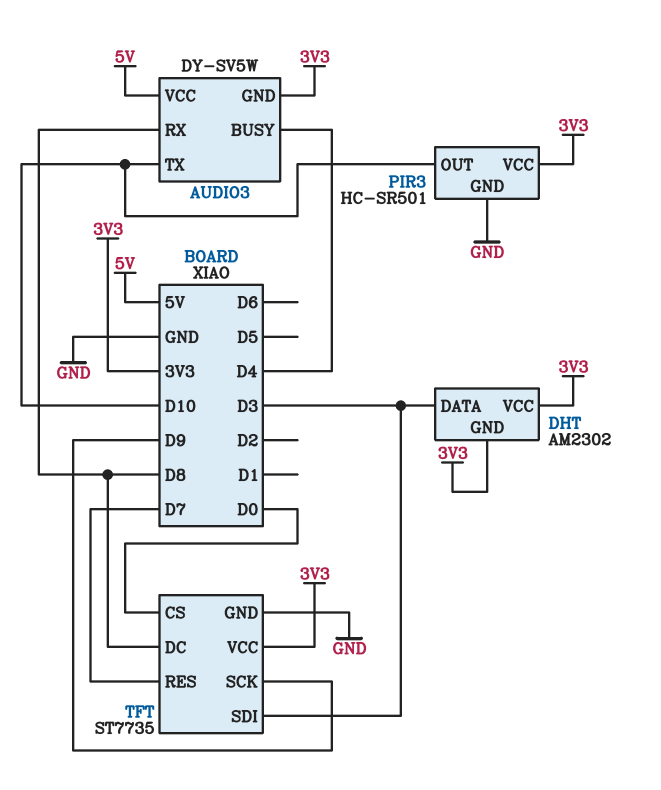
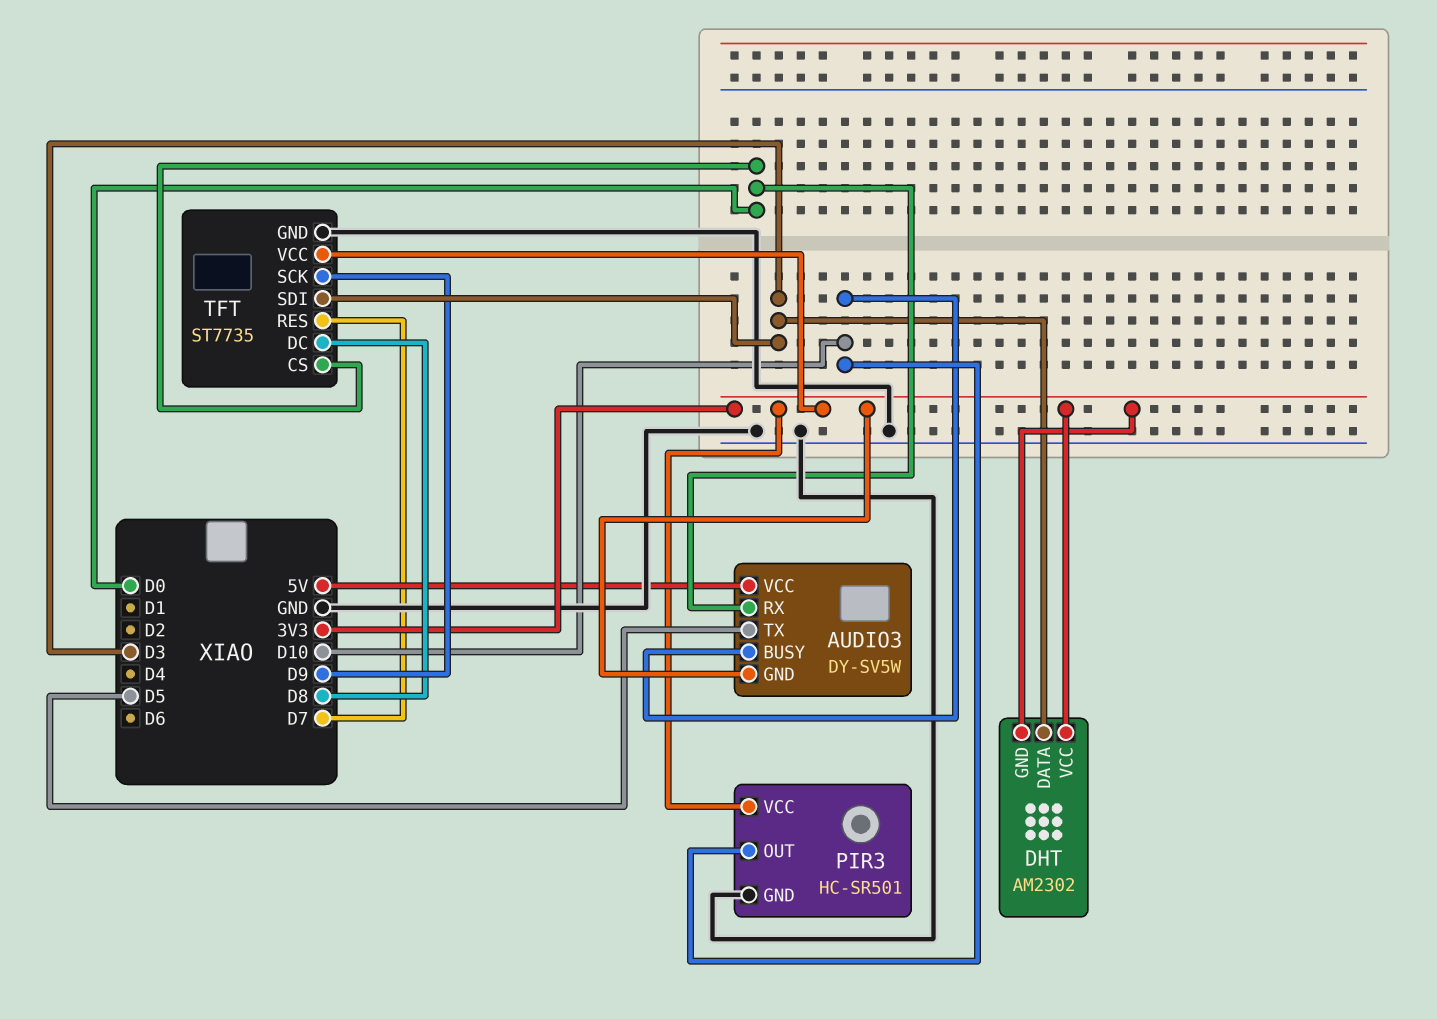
AUDIO3 pin BUSY: D4 -> D10
AUDIO3 pin RX: D8 -> D0
AUDIO3 pin TX: D10 -> D5

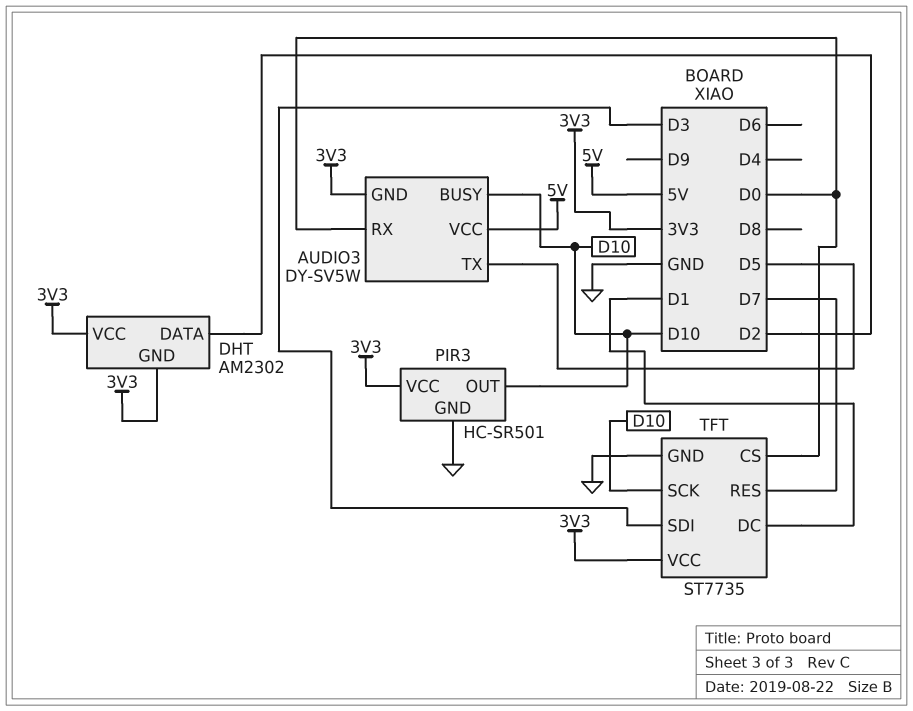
DHT pin DATA: D3 -> D2
TFT pin DC: D8 -> D1
TFT pin SCK: D9 -> D10

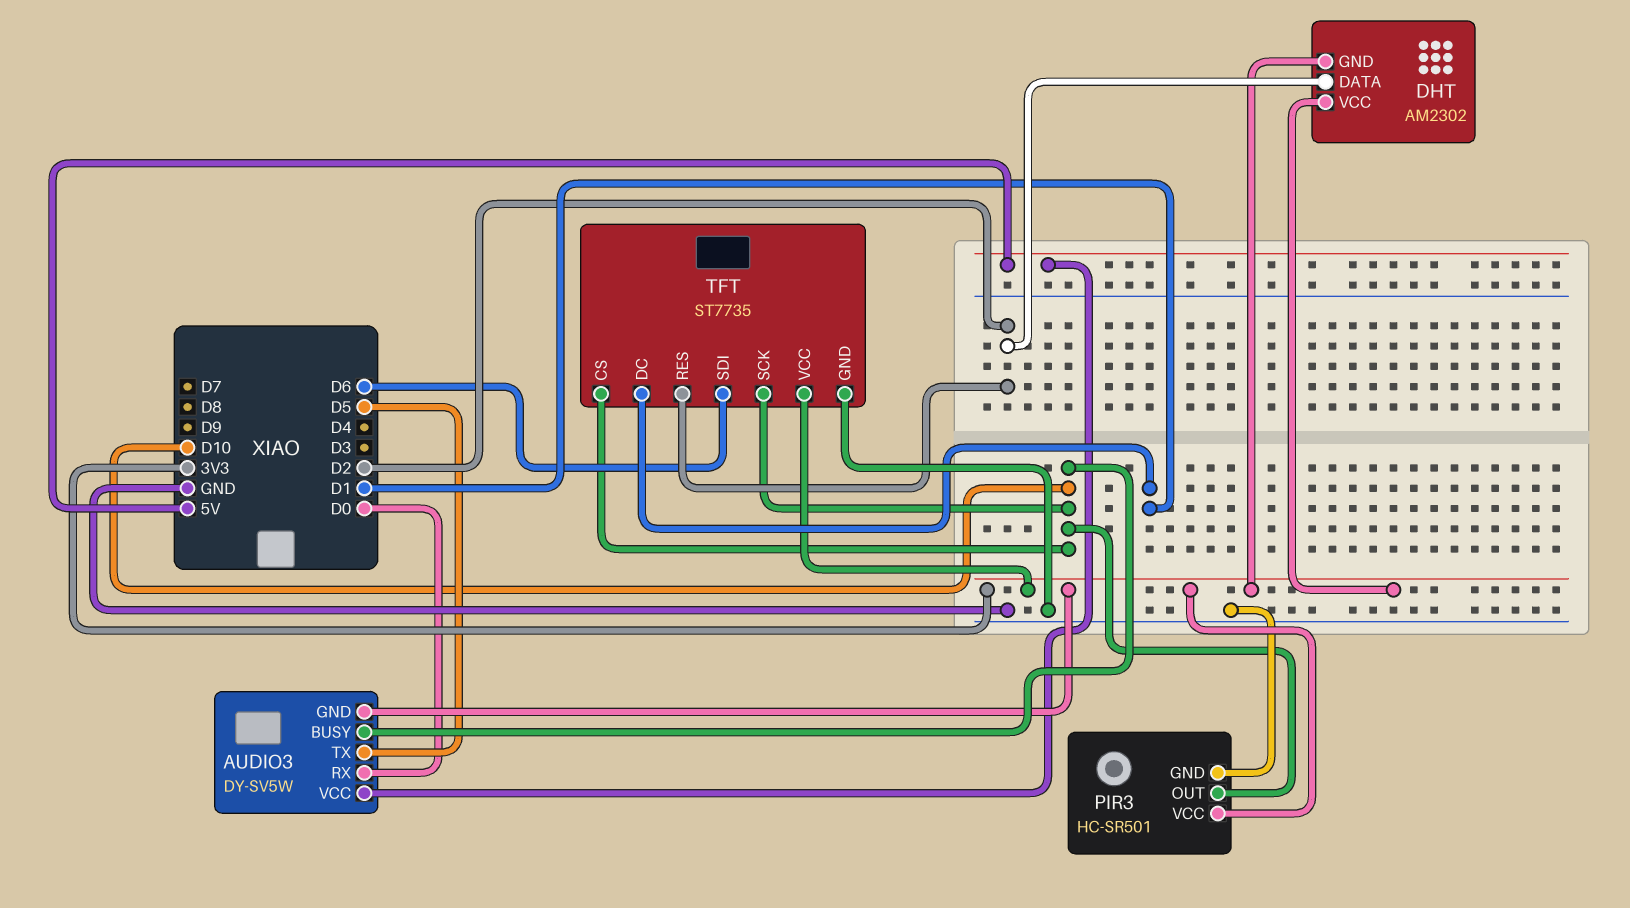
TFT pin CS: D0 -> D10
TFT pin RES: D7 -> D2
TFT pin SDI: D3 -> D6

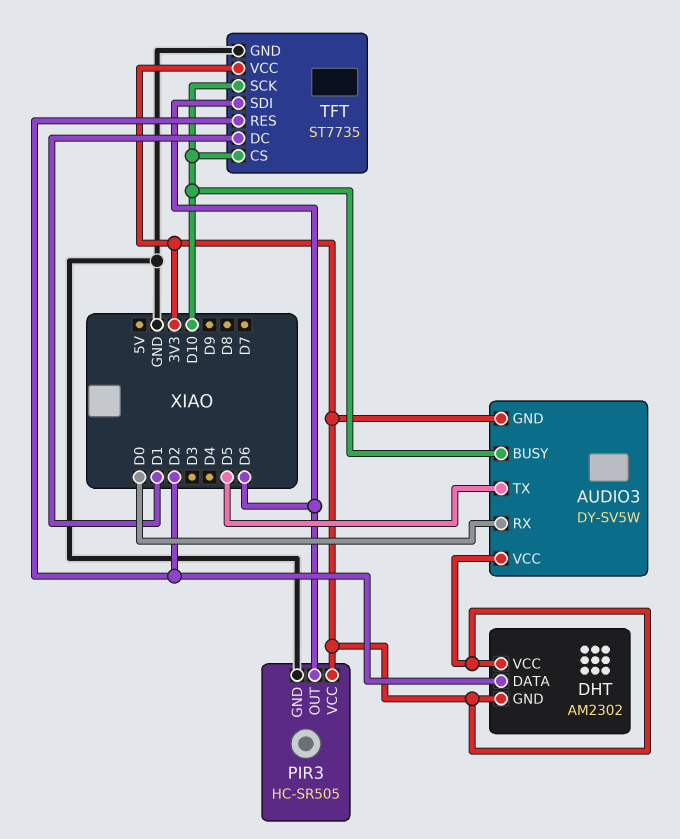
AUDIO3 pin VCC: 5V -> 3V3
PIR3: HC-SR501 -> HC-SR505
PIR3 pin OUT: D10 -> D6

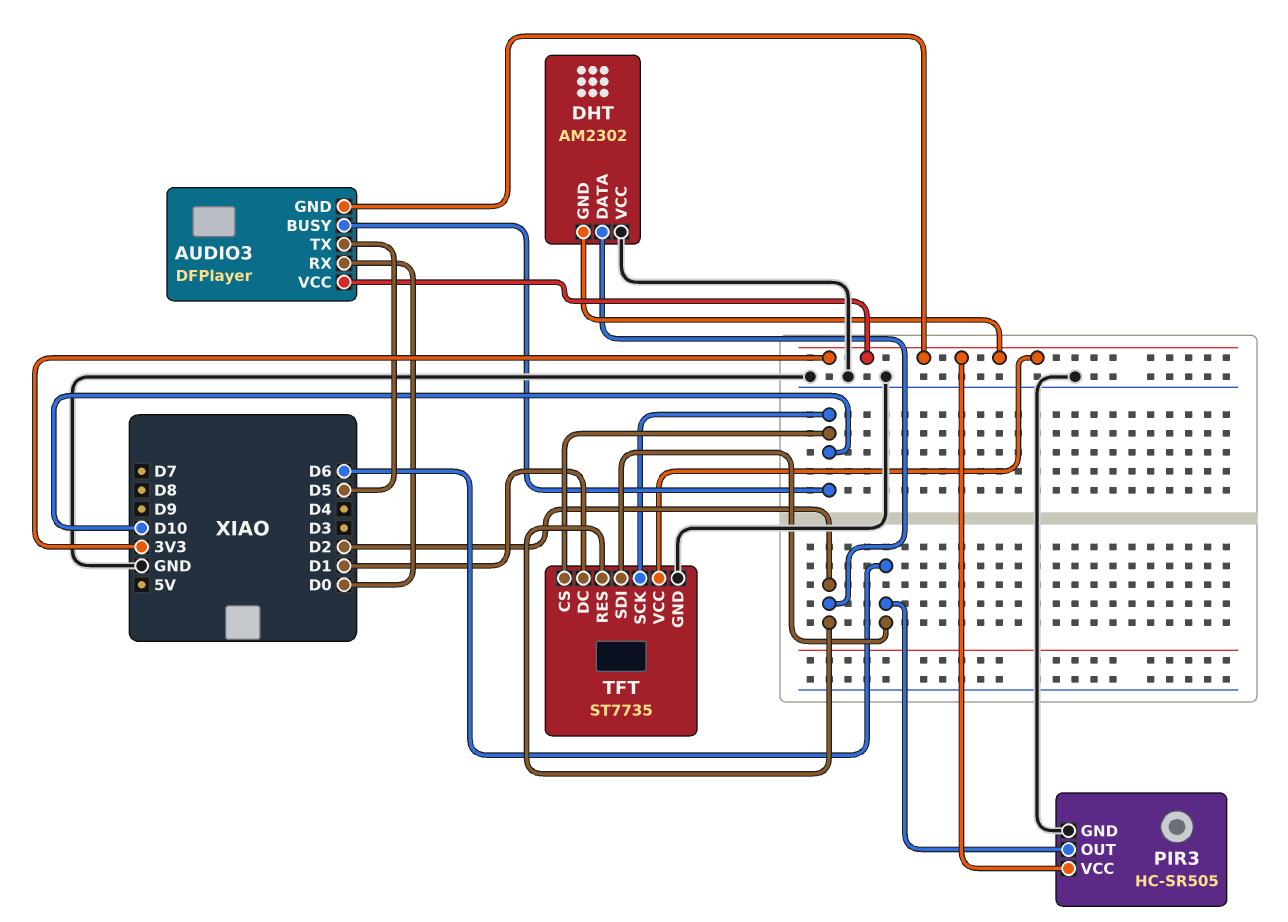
AUDIO3: DY-SV5W -> DFPlayer
DHT pin VCC: 3V3 -> GND

